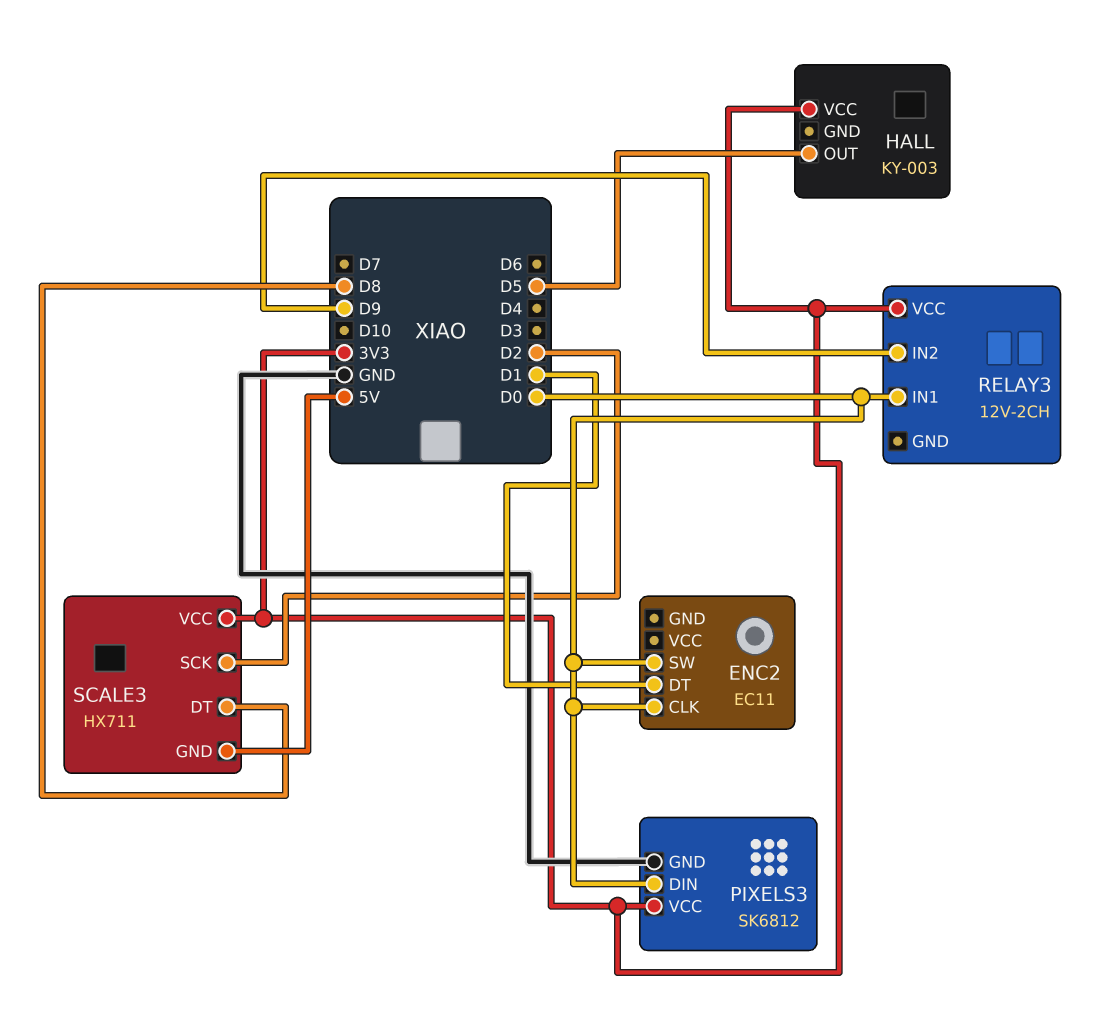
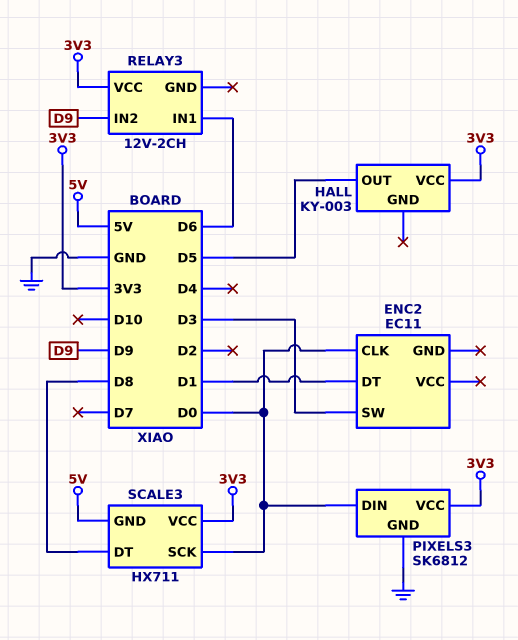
ENC2 pin SW: D0 -> D3
RELAY3 pin IN1: D0 -> D6
SCALE3 pin SCK: D2 -> D0

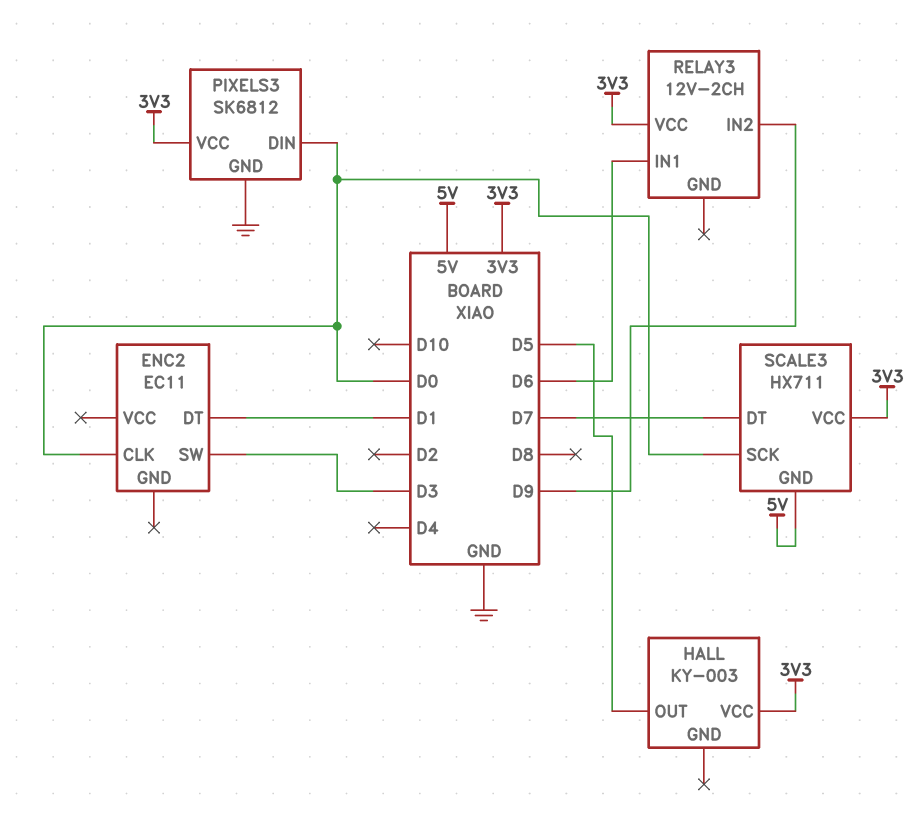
SCALE3 pin DT: D8 -> D7

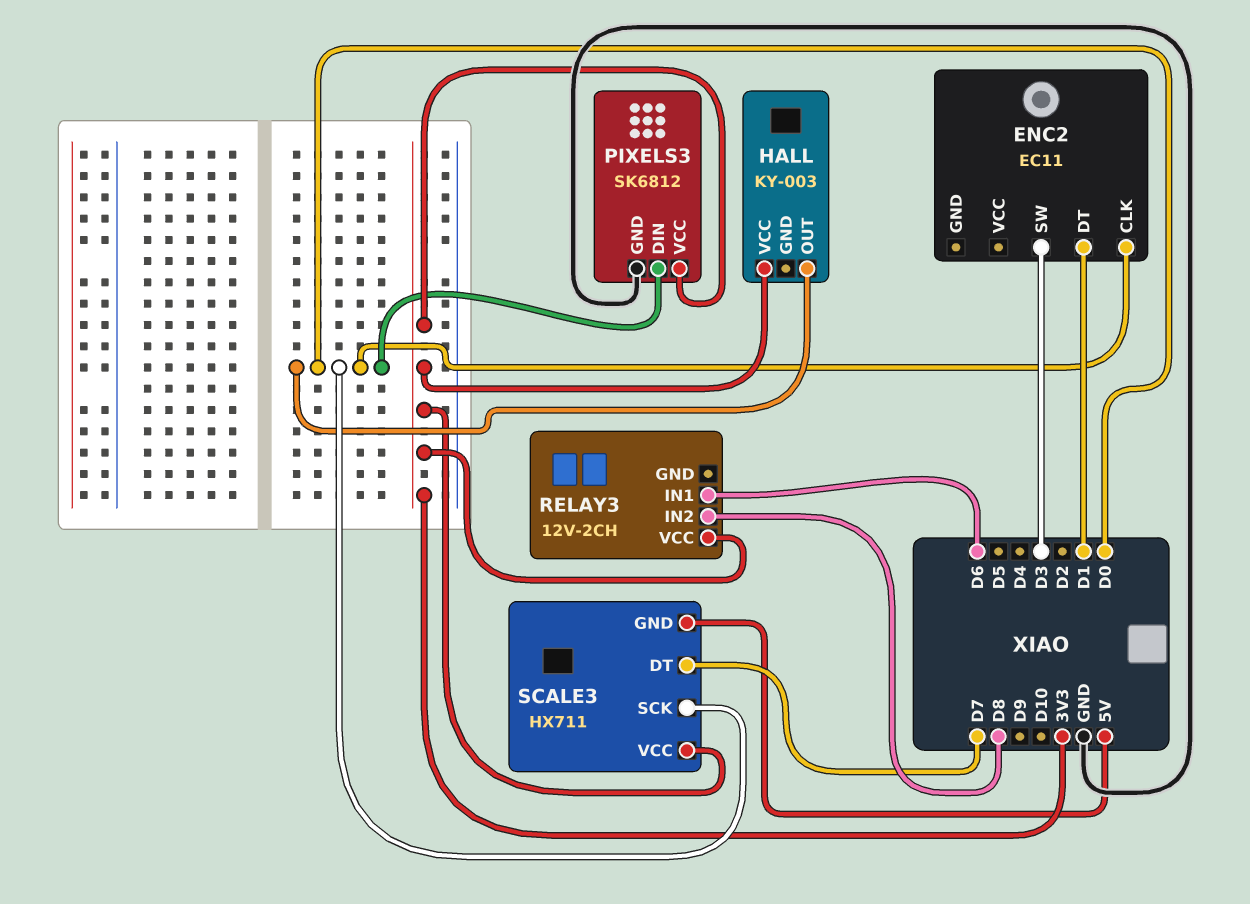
HALL pin OUT: D5 -> D0
RELAY3 pin IN2: D9 -> D8

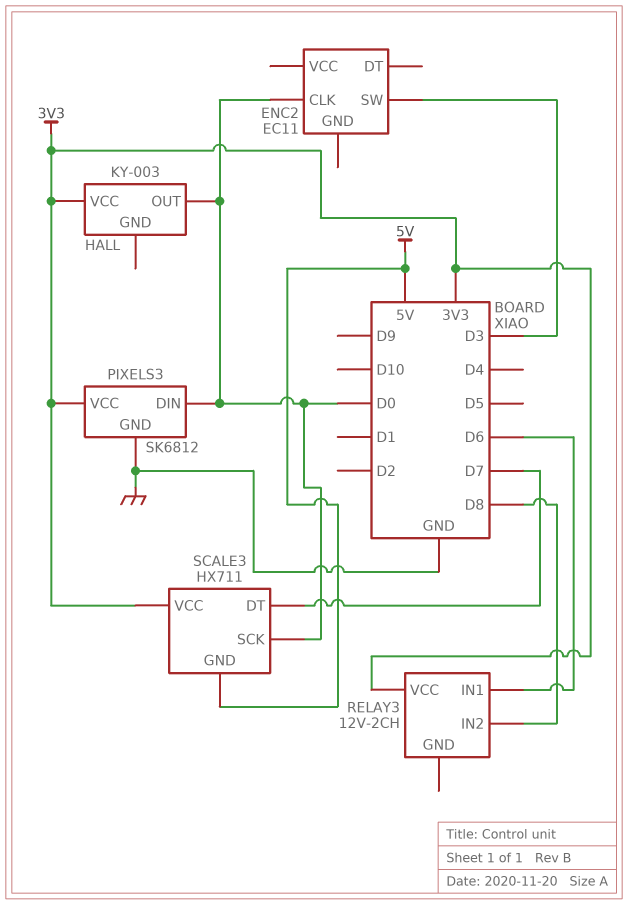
ENC2 pin DT: D1 -> none

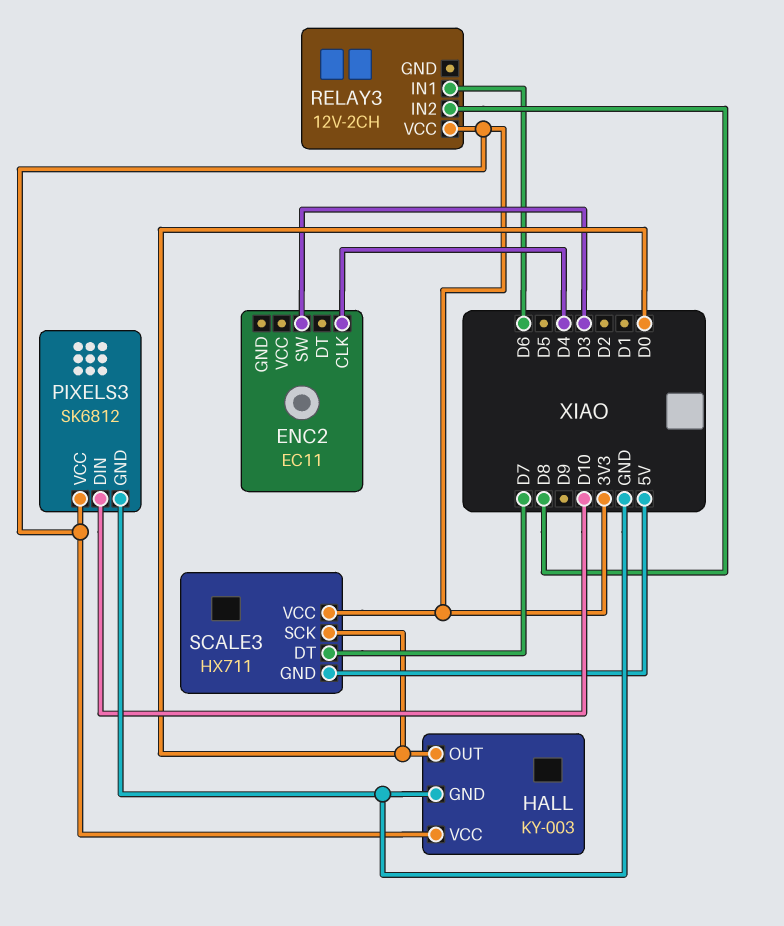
ENC2 pin CLK: D0 -> D4
HALL pin GND: none -> GND
PIXELS3 pin DIN: D0 -> D10

